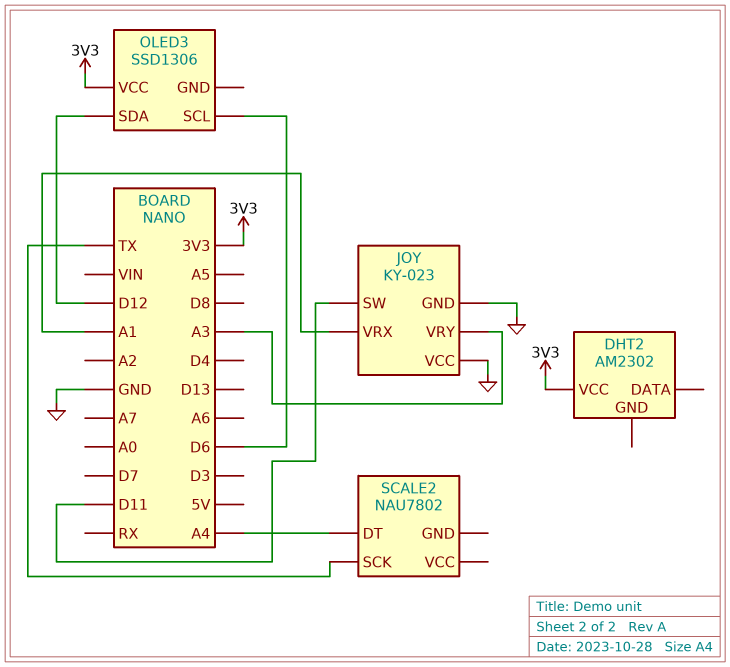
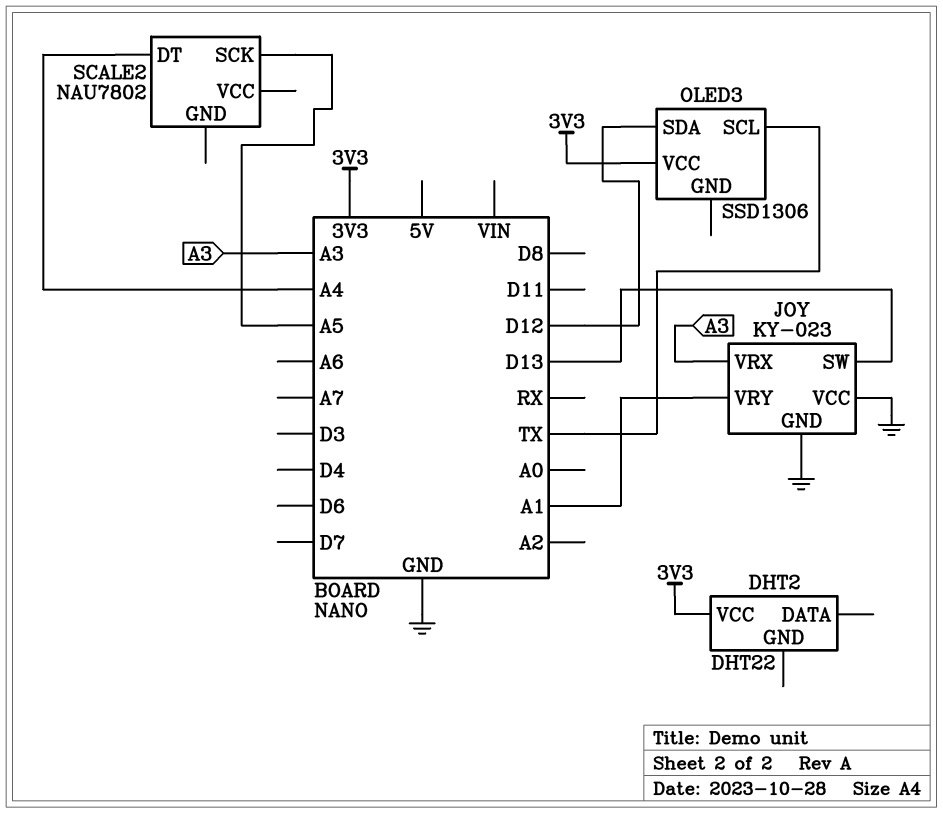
DHT2: AM2302 -> DHT22
JOY pin SW: D11 -> D13
JOY pin VRX: A1 -> A3
JOY pin VRY: A3 -> A1
OLED3 pin SCL: D6 -> TX
SCALE2 pin SCK: TX -> A5

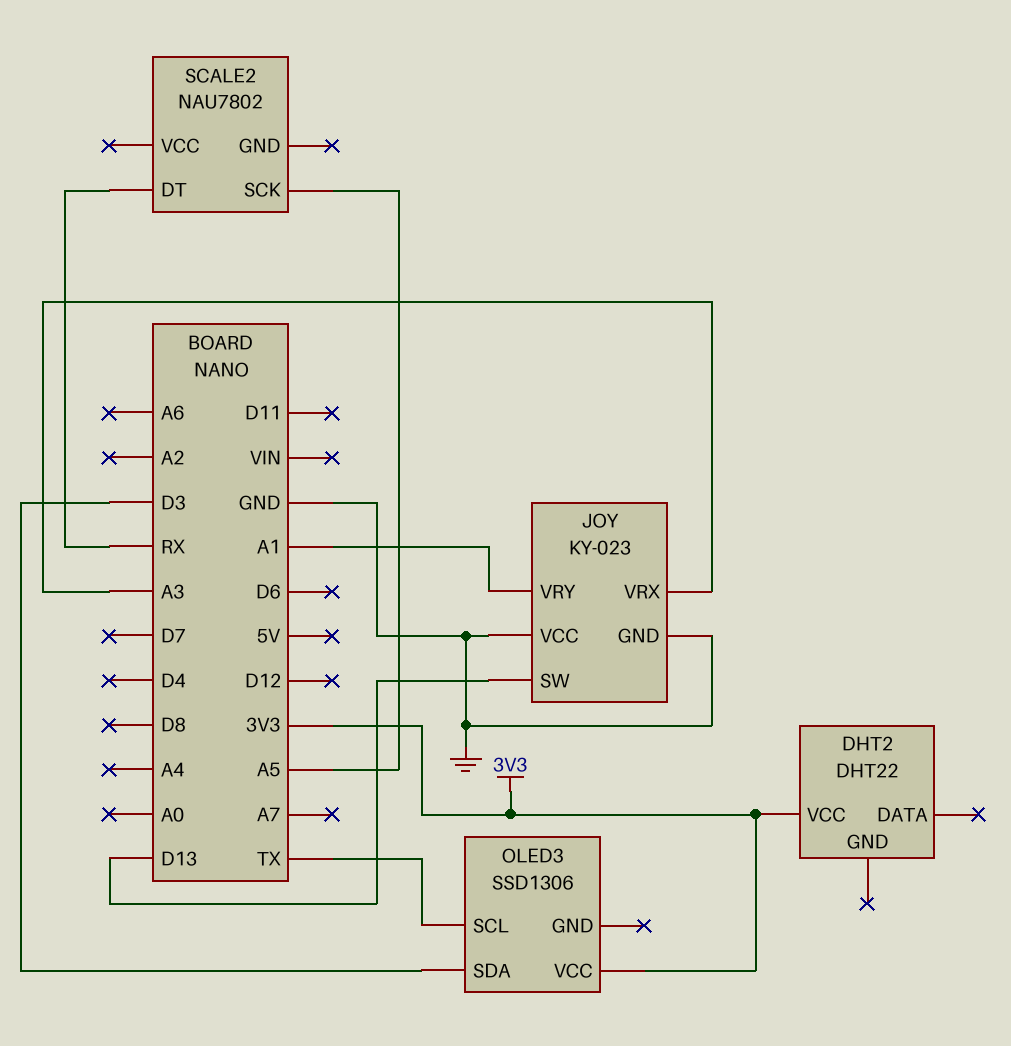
OLED3 pin SDA: D12 -> D3
SCALE2 pin DT: A4 -> RX

